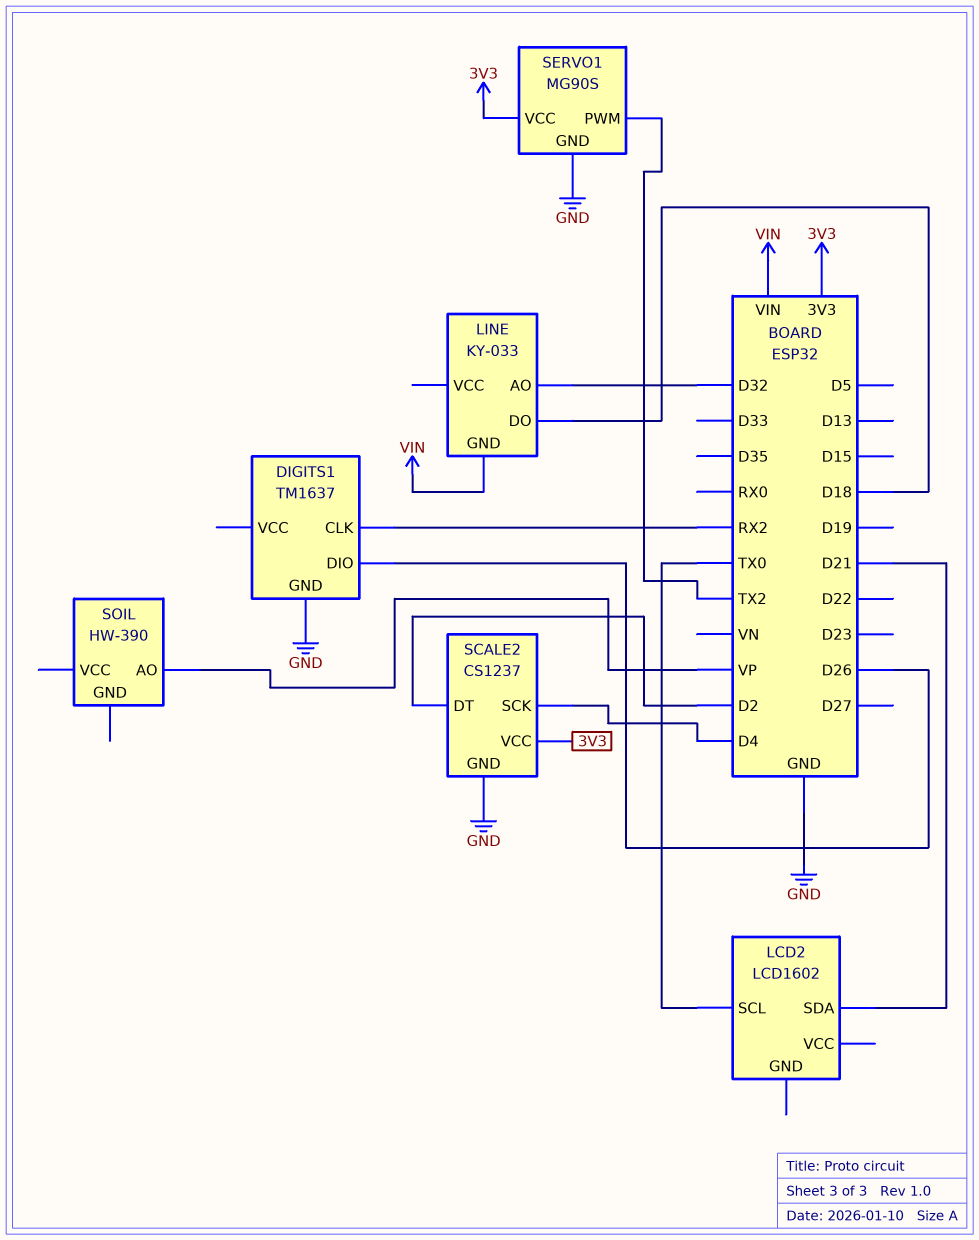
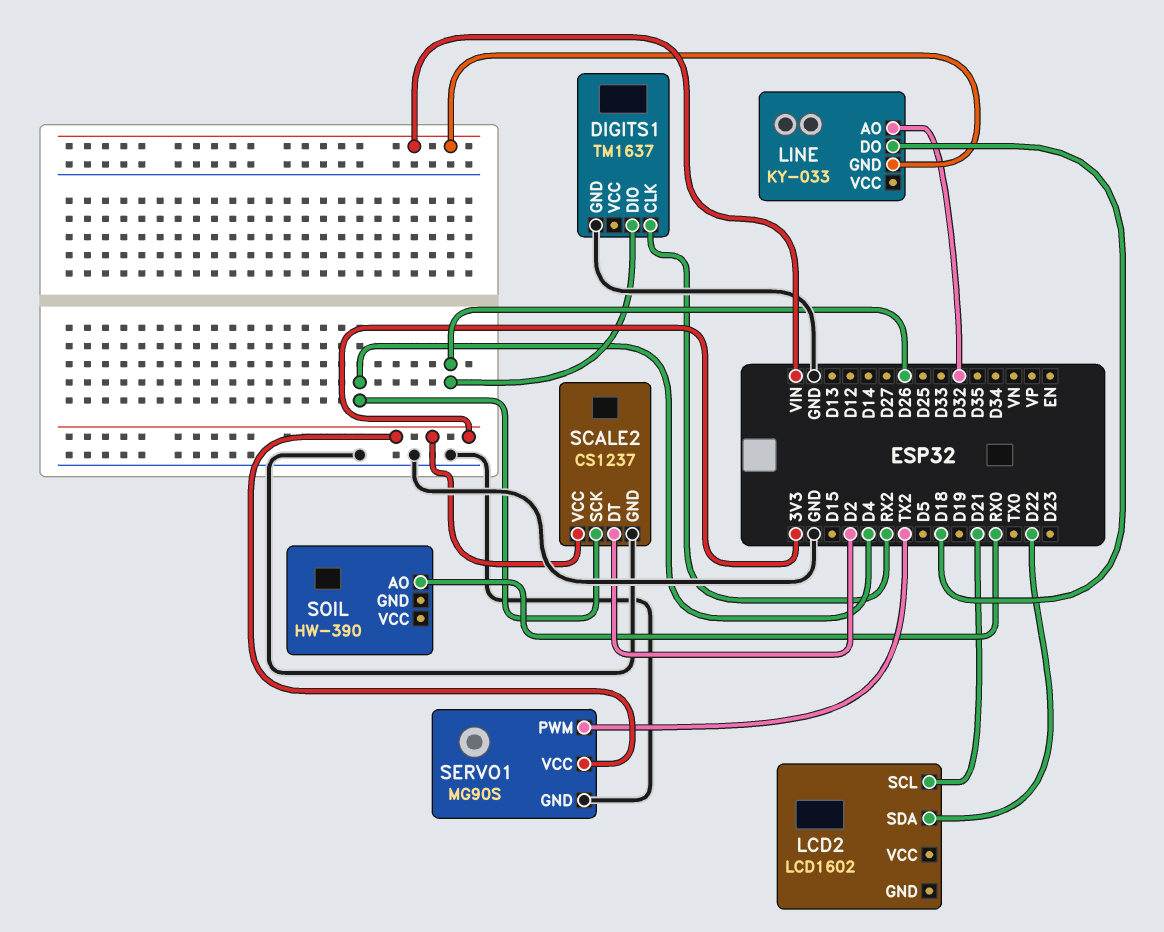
LCD2 pin SCL: TX0 -> D21
LCD2 pin SDA: D21 -> D22
SOIL pin AO: VP -> RX0

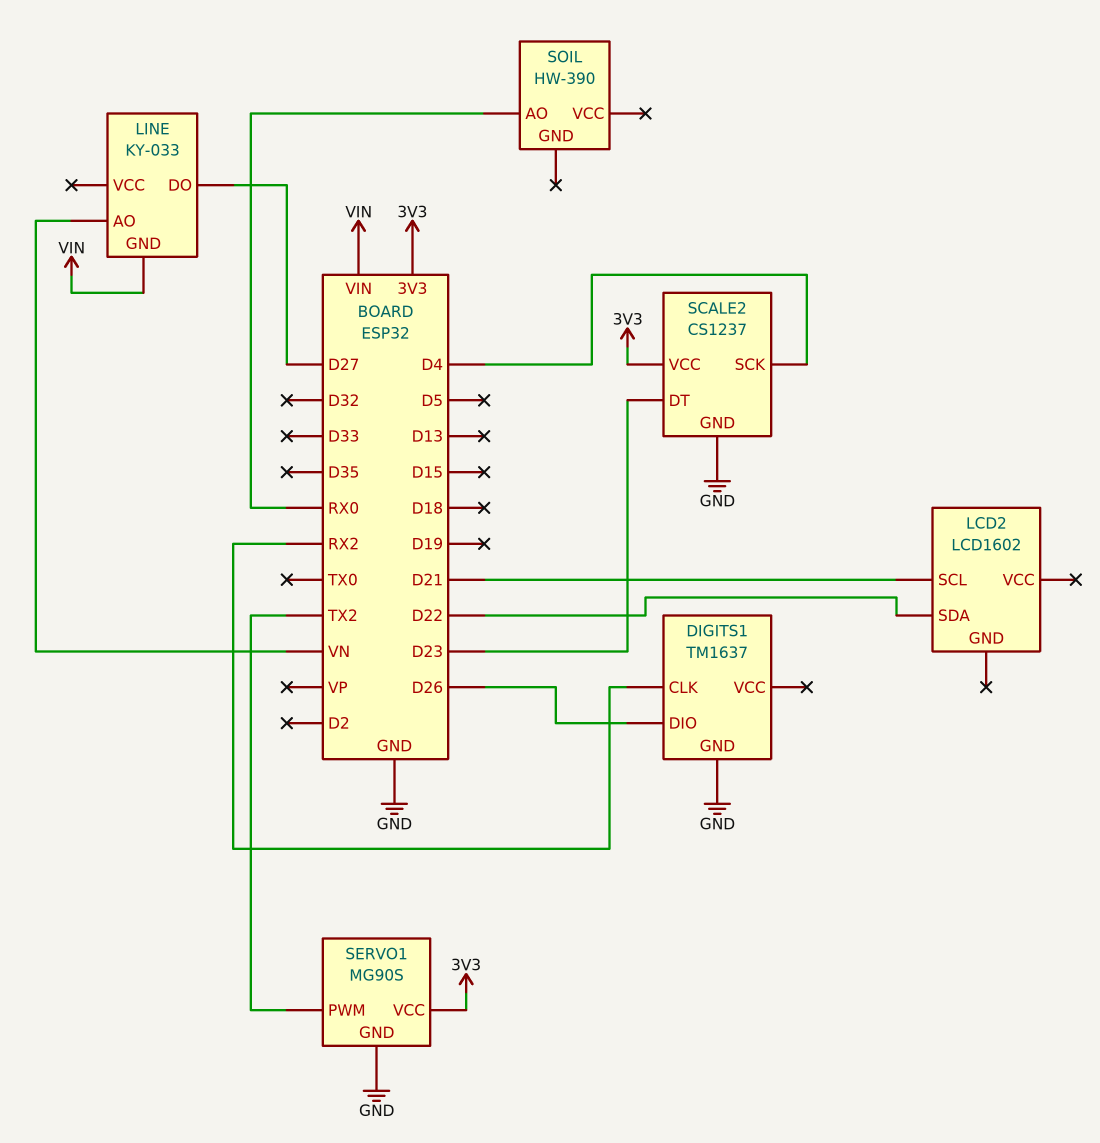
LINE pin AO: D32 -> VN
LINE pin DO: D18 -> D27
SCALE2 pin DT: D2 -> D23

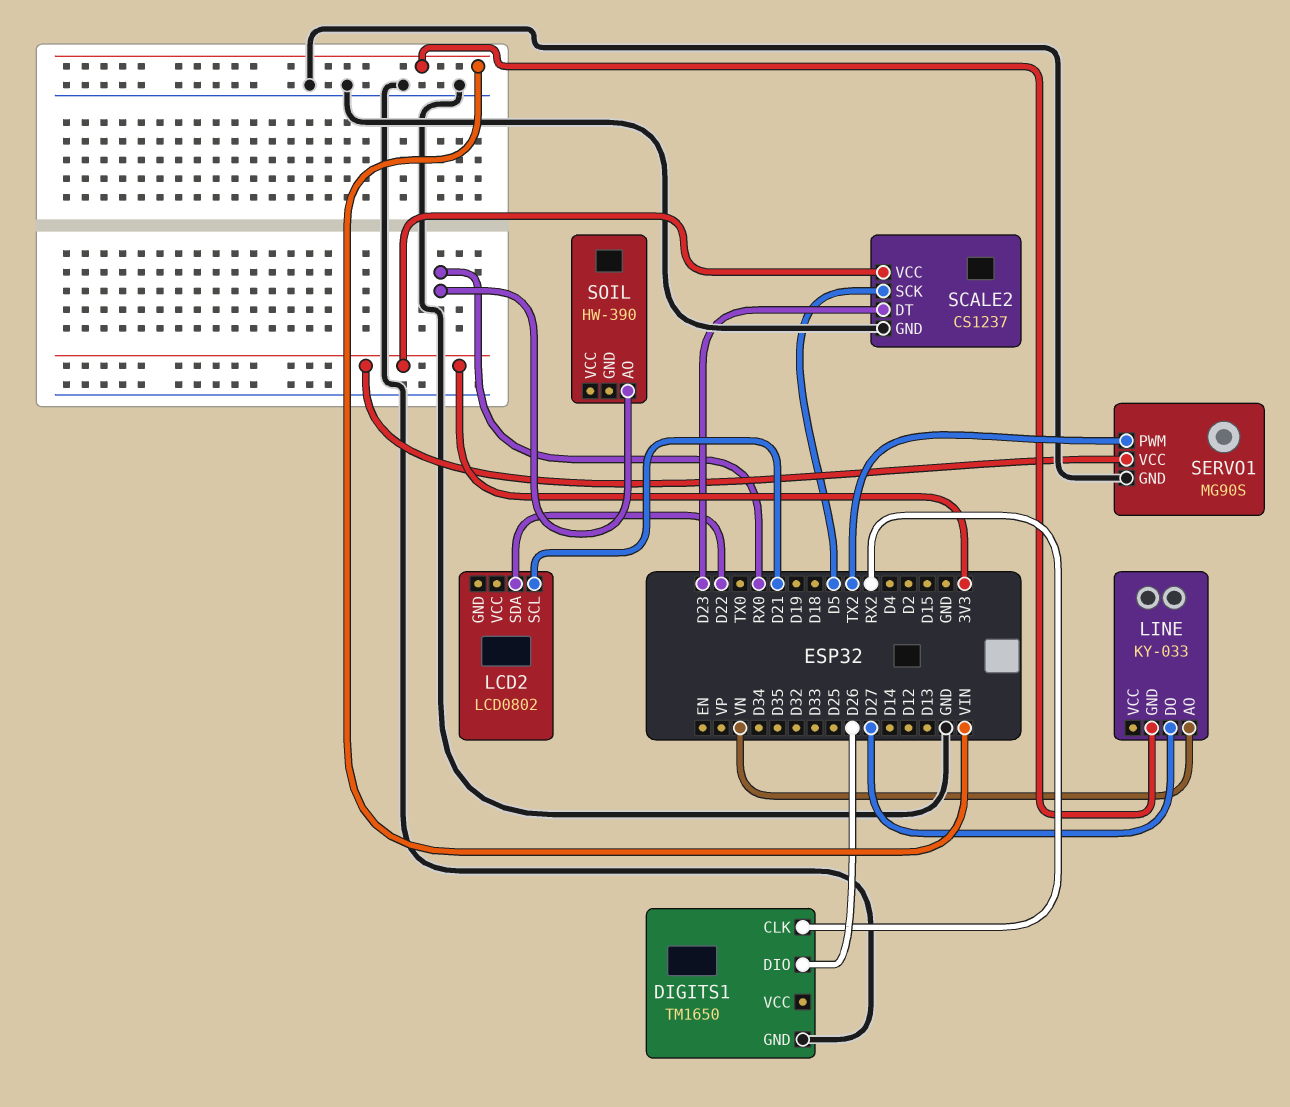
DIGITS1: TM1637 -> TM1650
LCD2: LCD1602 -> LCD0802
SCALE2 pin SCK: D4 -> D5

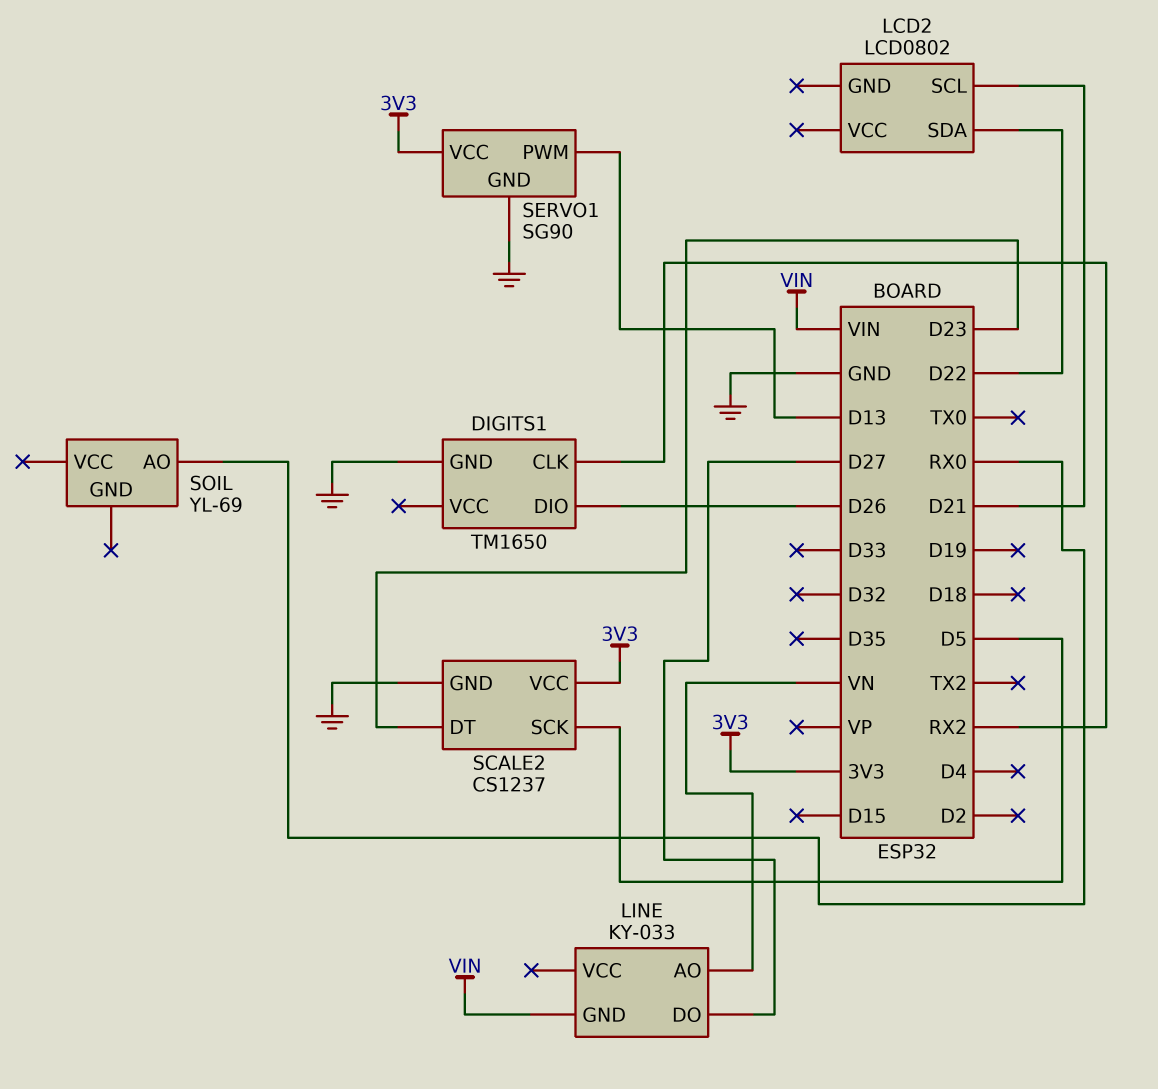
SERVO1: MG90S -> SG90
SERVO1 pin PWM: TX2 -> D13
SOIL: HW-390 -> YL-69

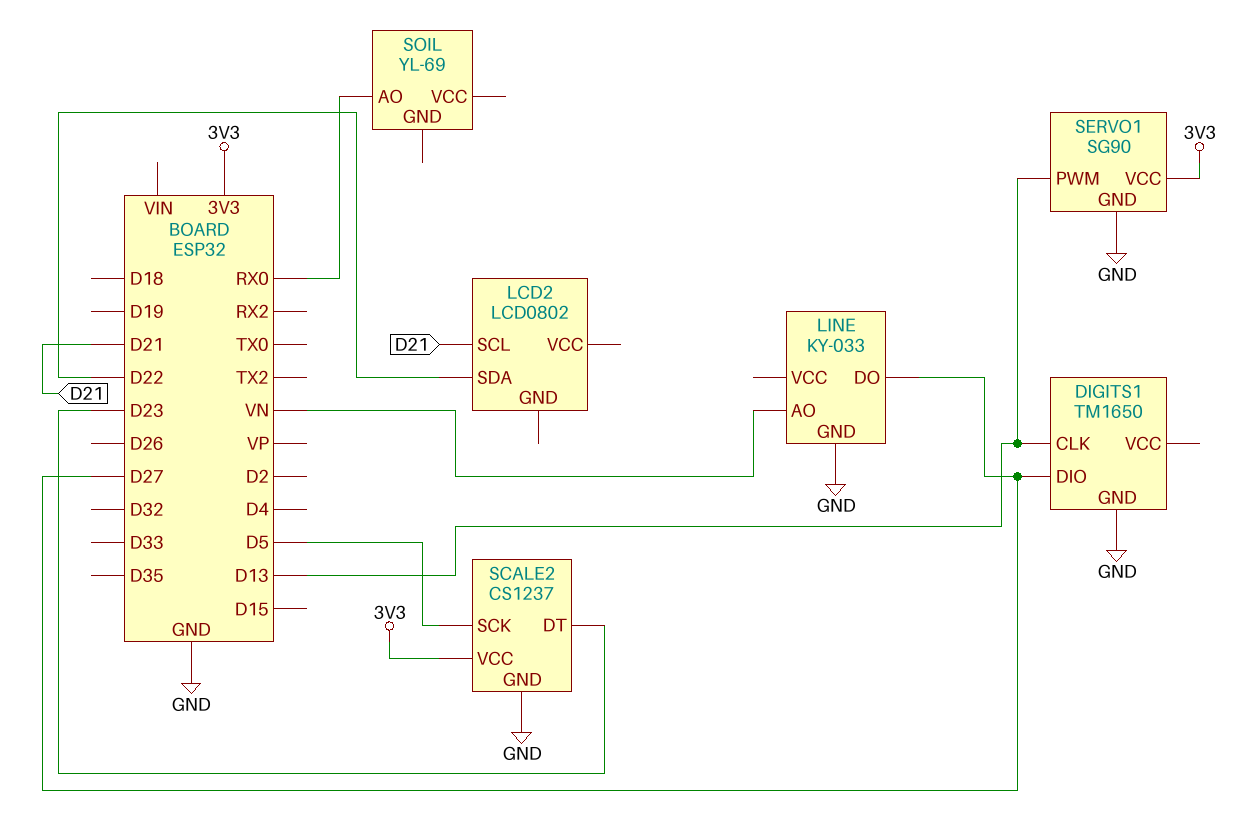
DIGITS1 pin CLK: RX2 -> D13
DIGITS1 pin DIO: D26 -> D27
LINE pin GND: VIN -> GND

